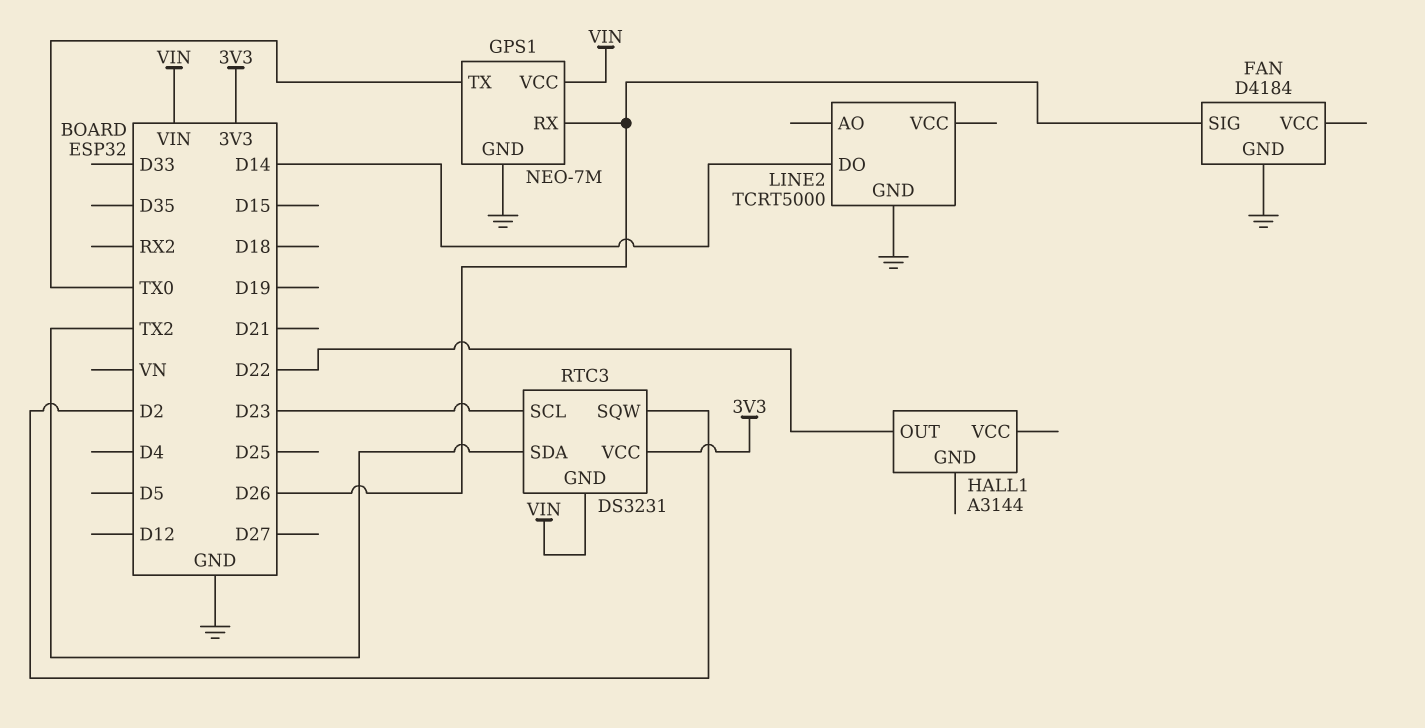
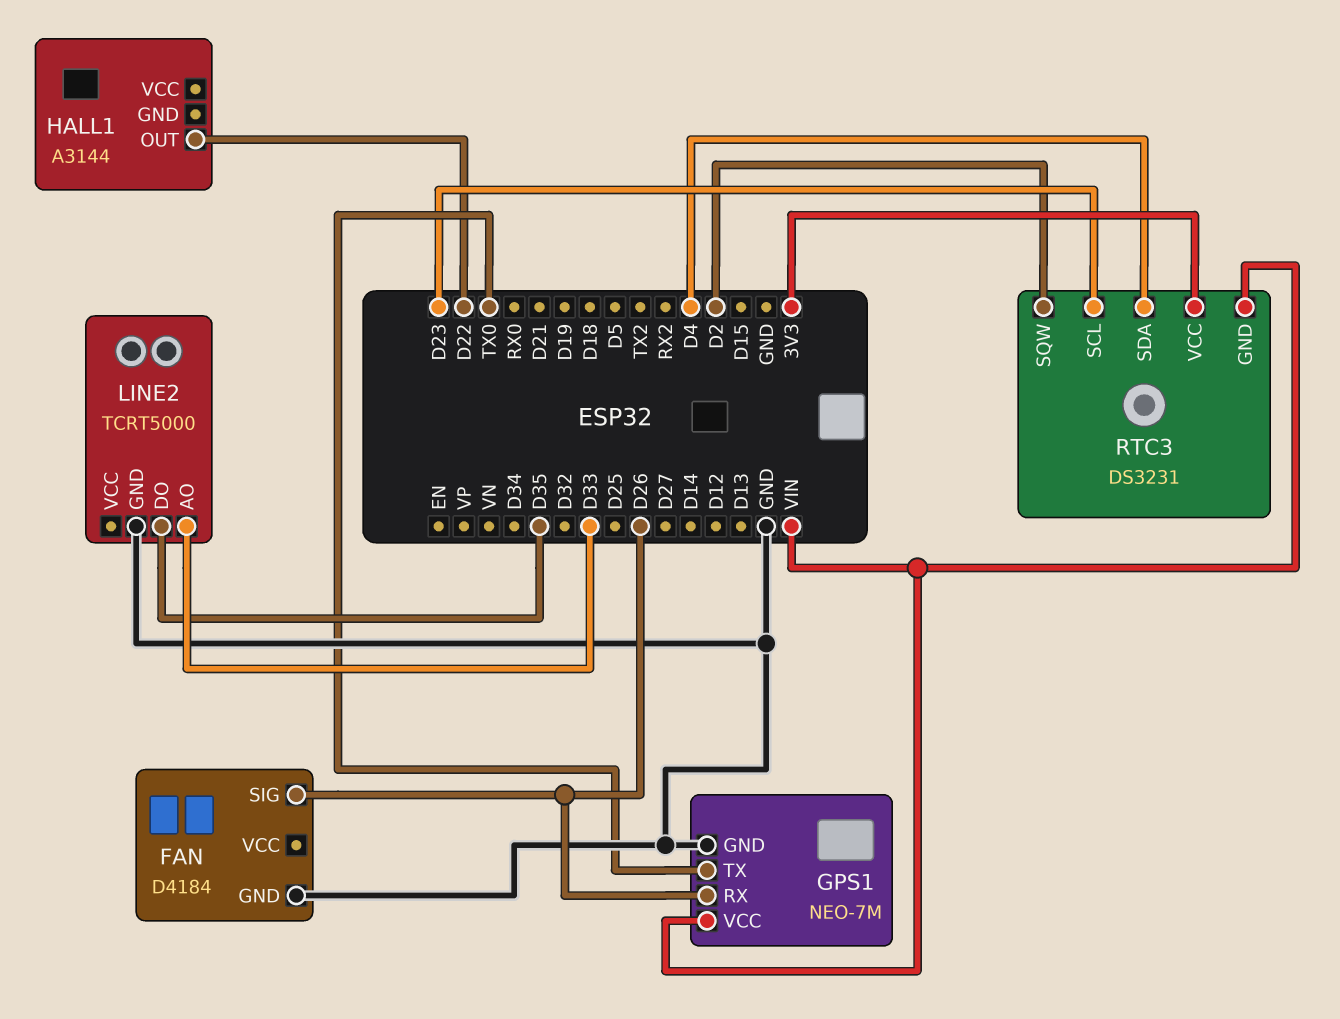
LINE2 pin AO: none -> D33
LINE2 pin DO: D14 -> D35
RTC3 pin SDA: TX2 -> D4

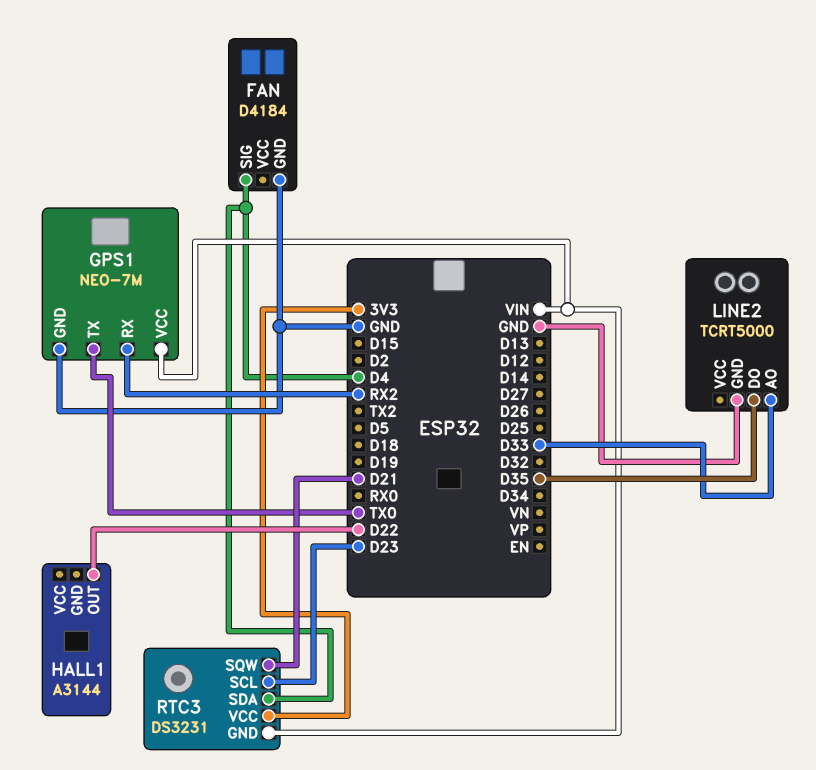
FAN pin SIG: D26 -> D4
GPS1 pin RX: D26 -> RX2
RTC3 pin SQW: D2 -> D21

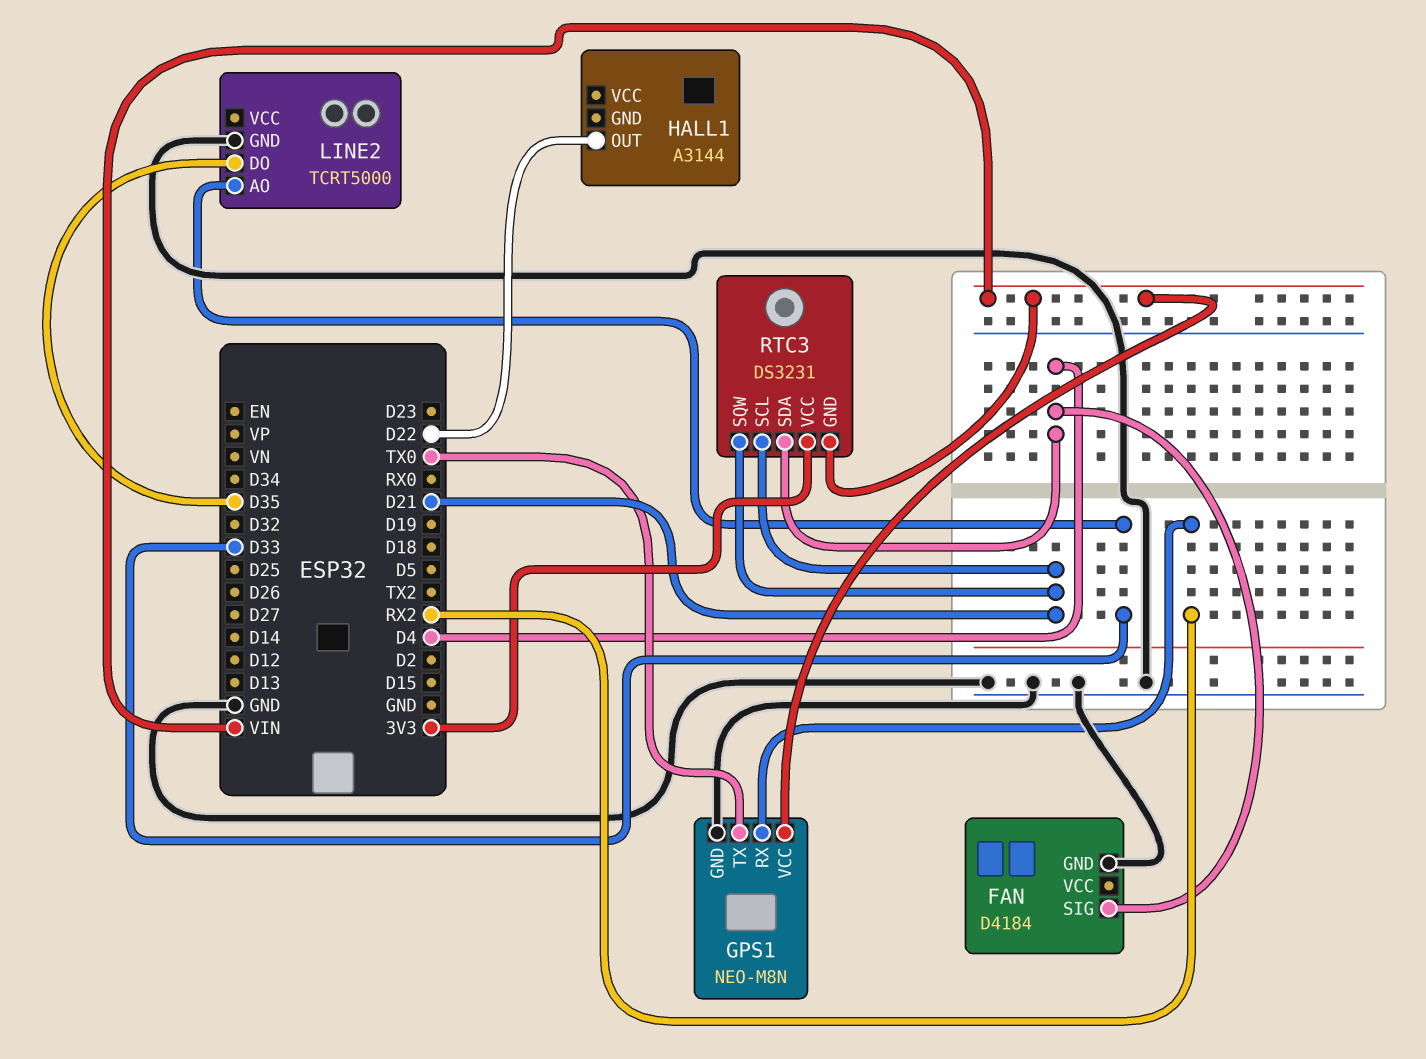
GPS1: NEO-7M -> NEO-M8N
RTC3 pin SCL: D23 -> D21

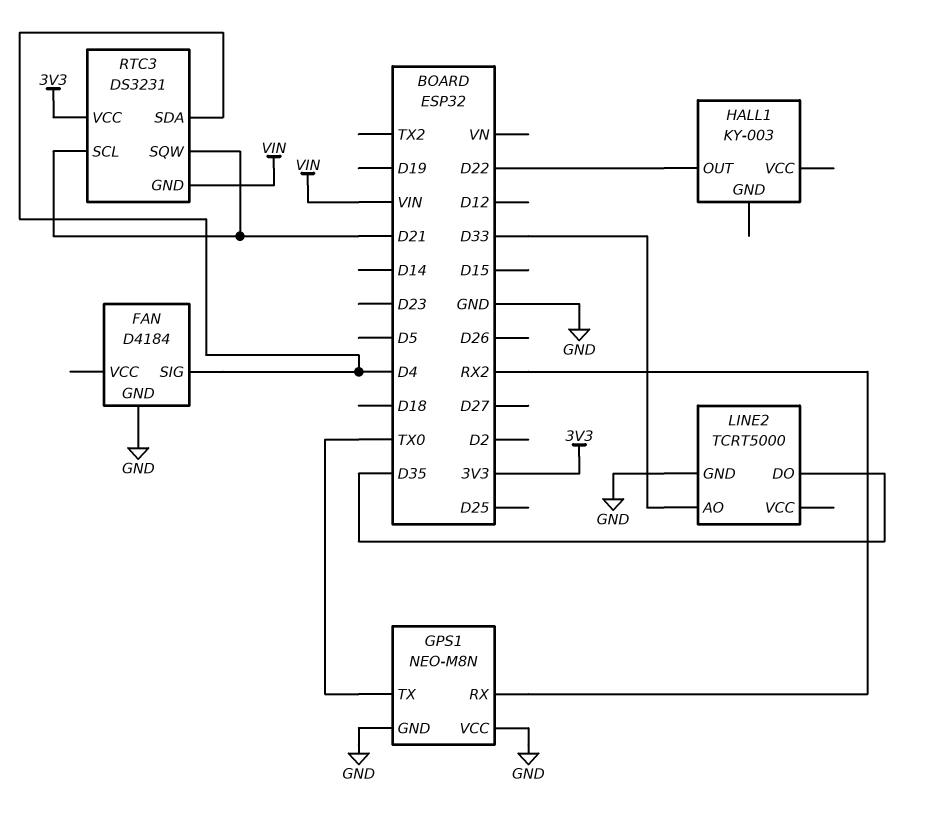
GPS1 pin VCC: VIN -> GND
HALL1: A3144 -> KY-003

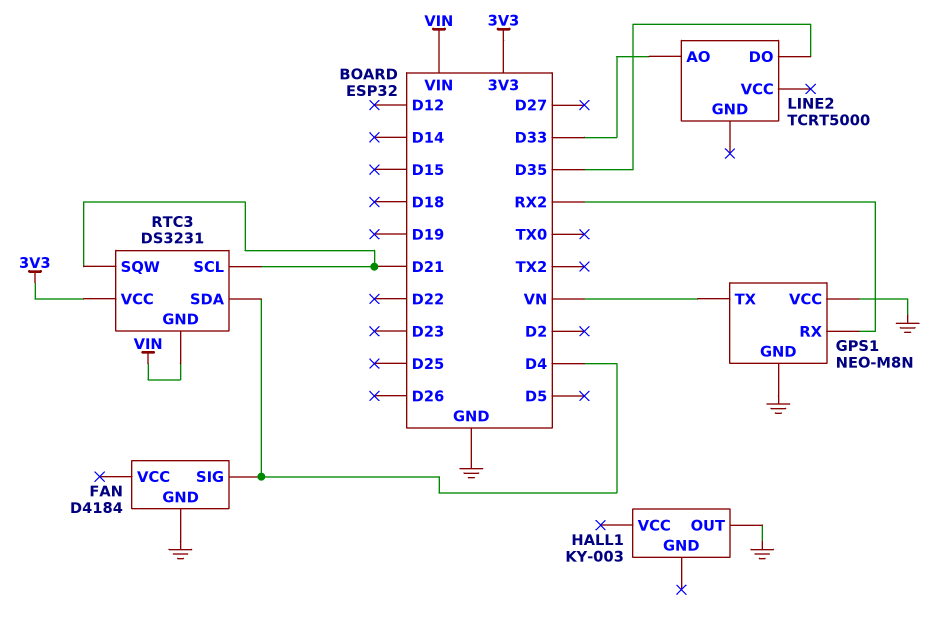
GPS1 pin TX: TX0 -> VN
HALL1 pin OUT: D22 -> GND
LINE2 pin GND: GND -> none

